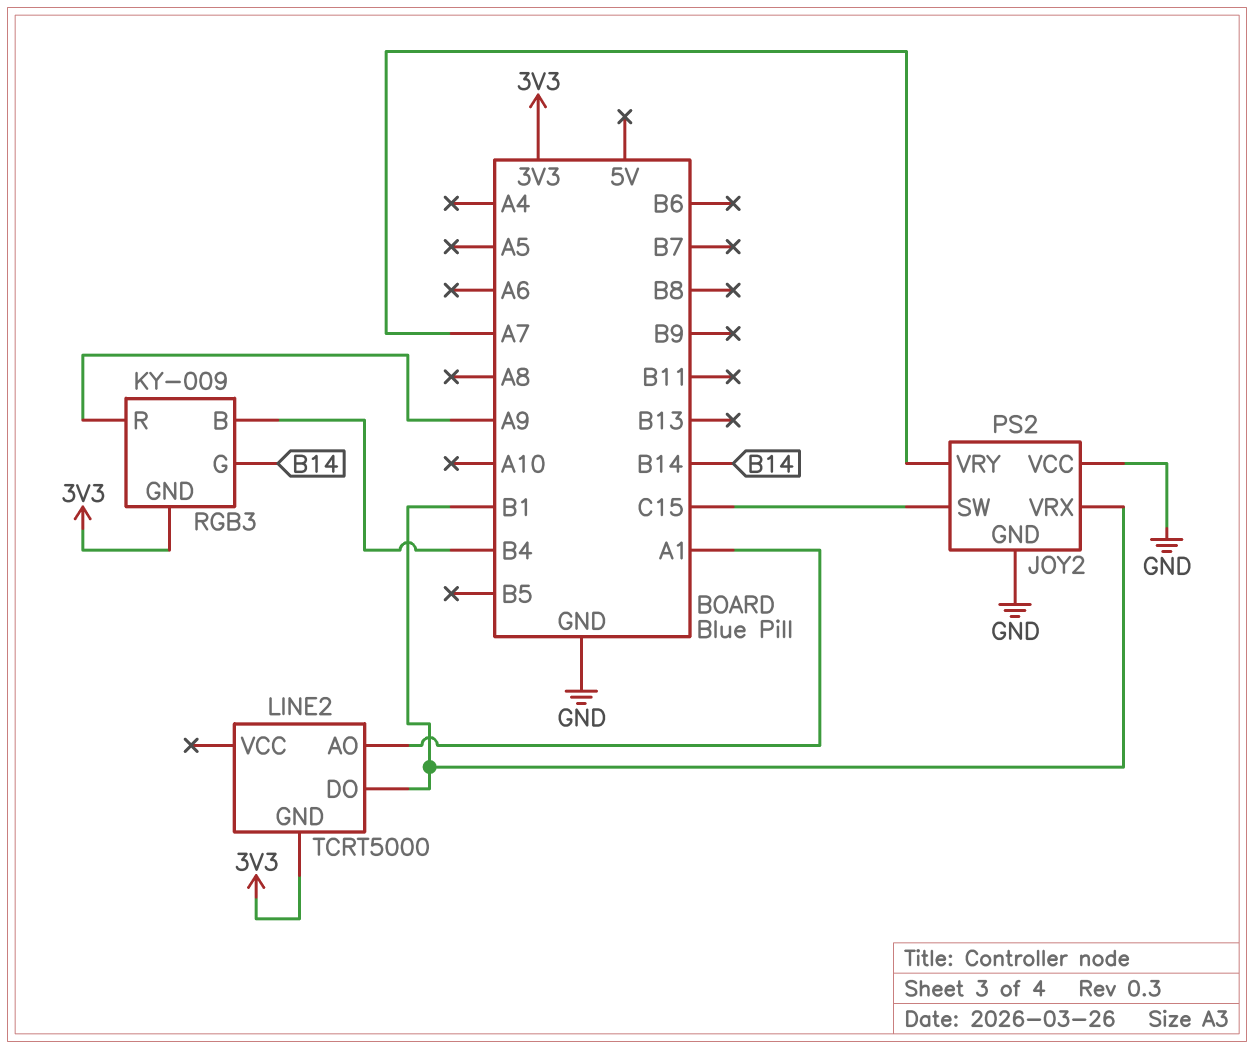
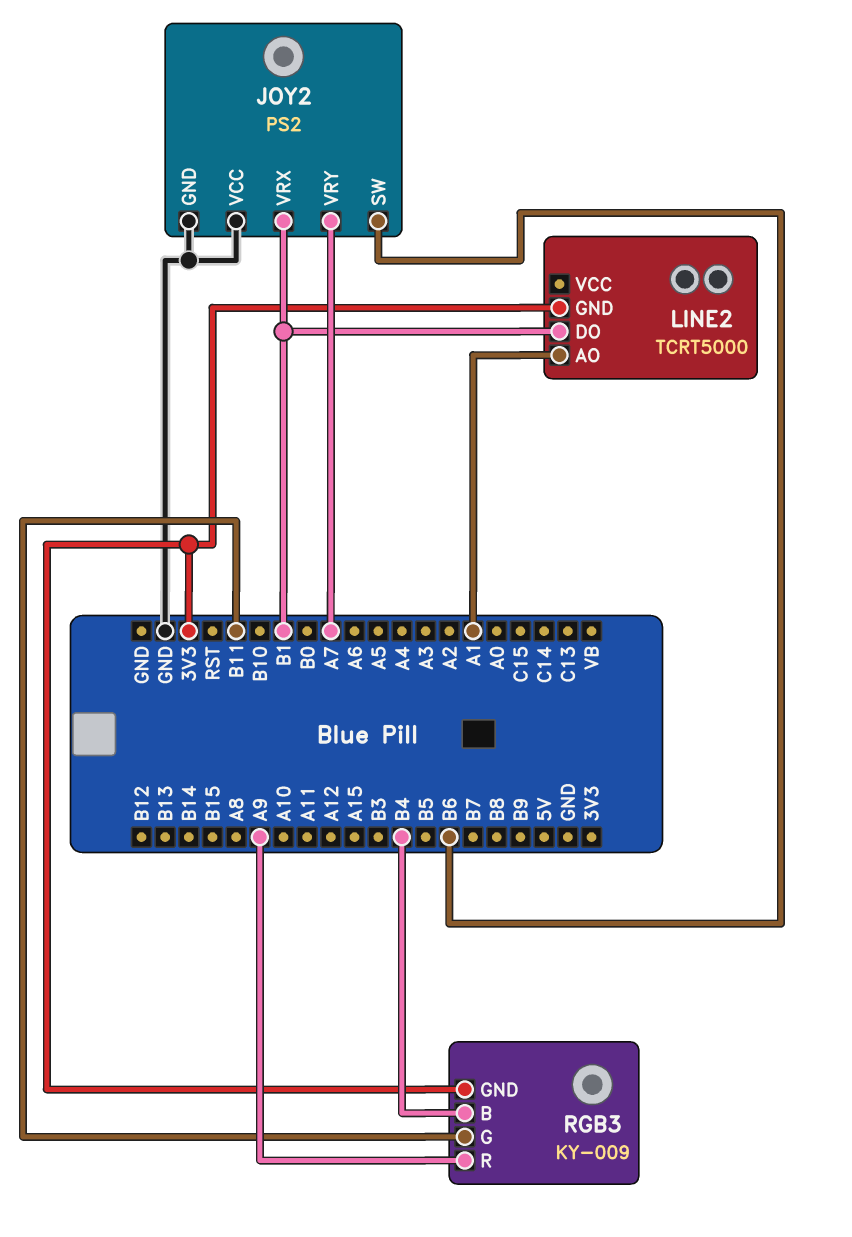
JOY2 pin SW: C15 -> B6
RGB3 pin G: B14 -> B11

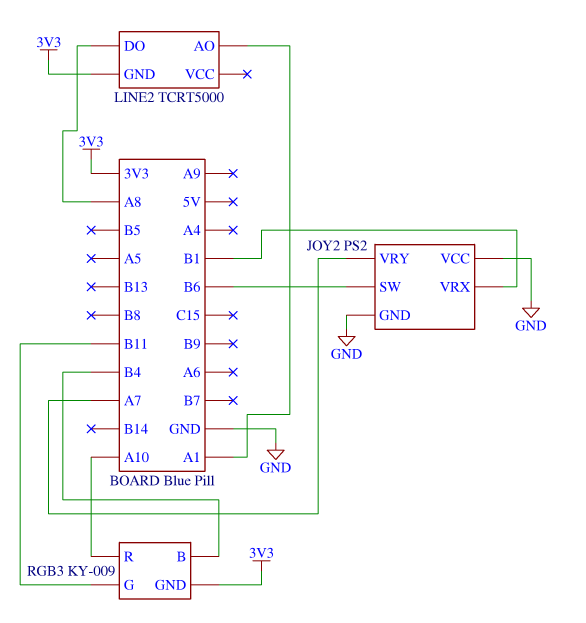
LINE2 pin DO: B1 -> A8
RGB3 pin R: A9 -> A10

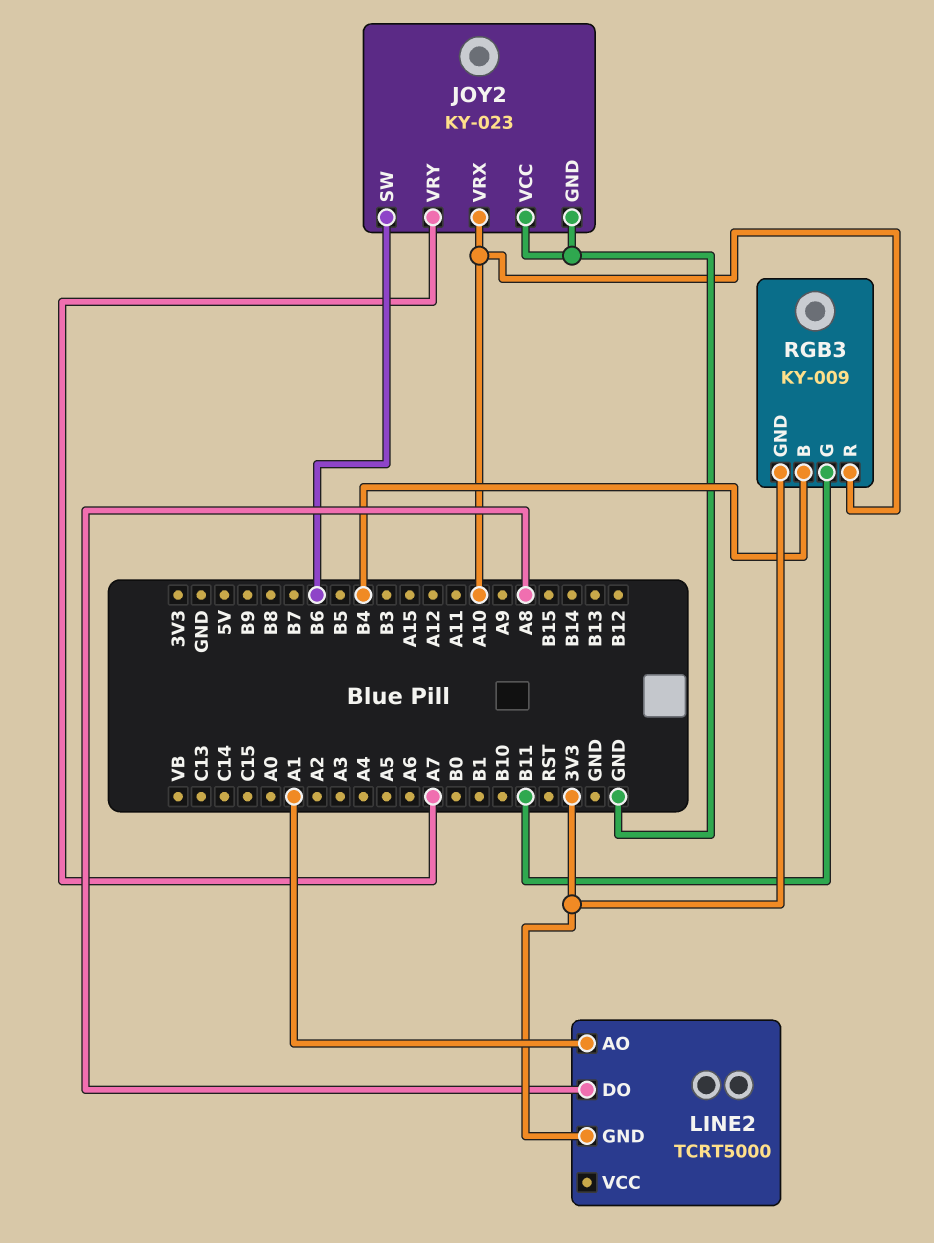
JOY2: PS2 -> KY-023
JOY2 pin VRX: B1 -> A10

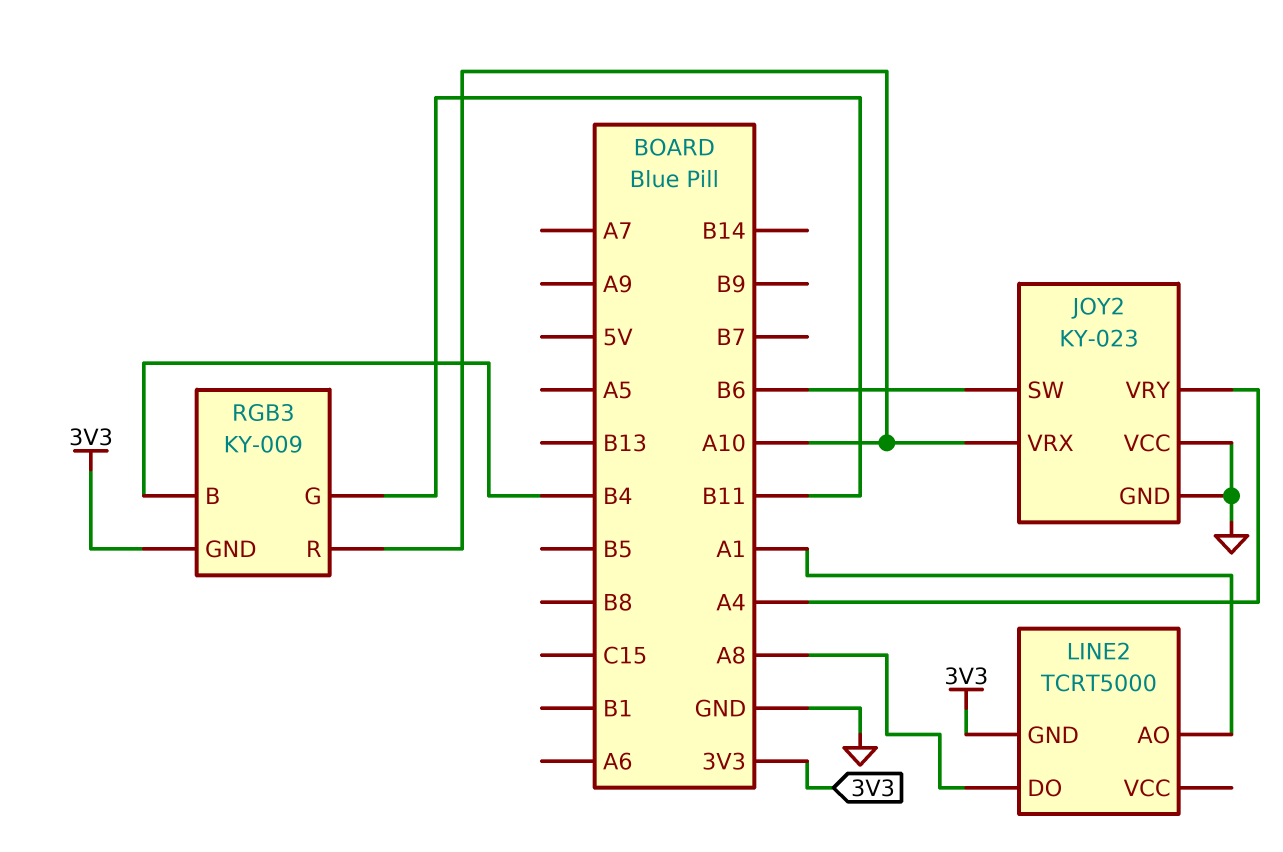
JOY2 pin VRY: A7 -> A4

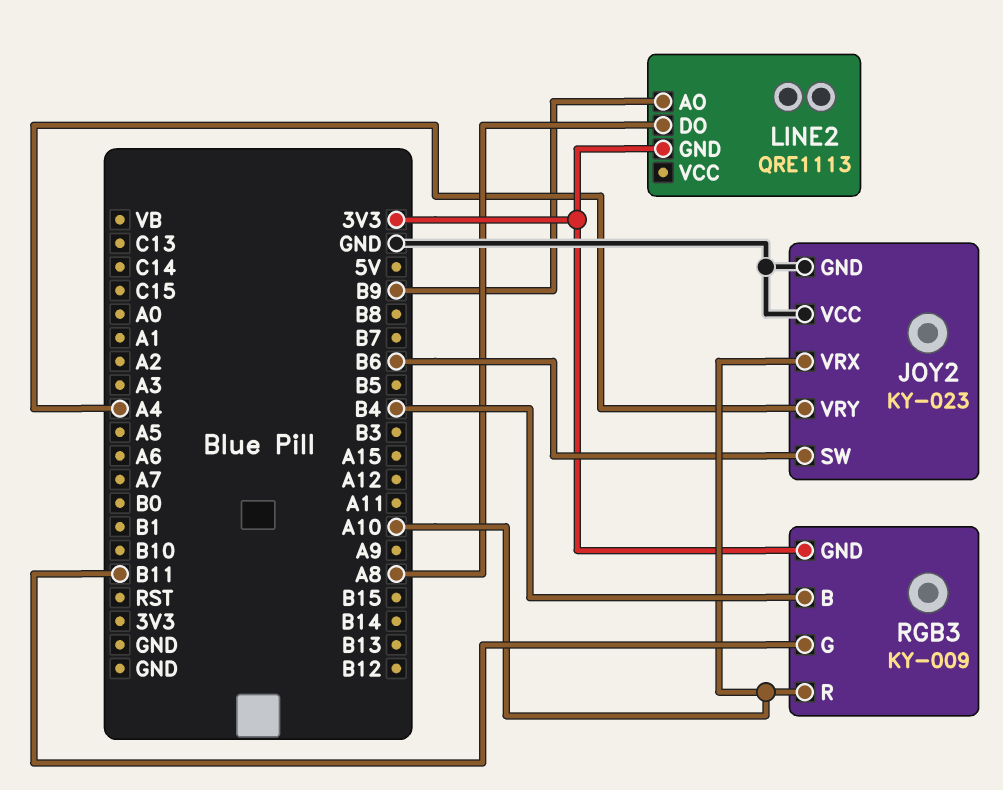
LINE2: TCRT5000 -> QRE1113
LINE2 pin AO: A1 -> B9

